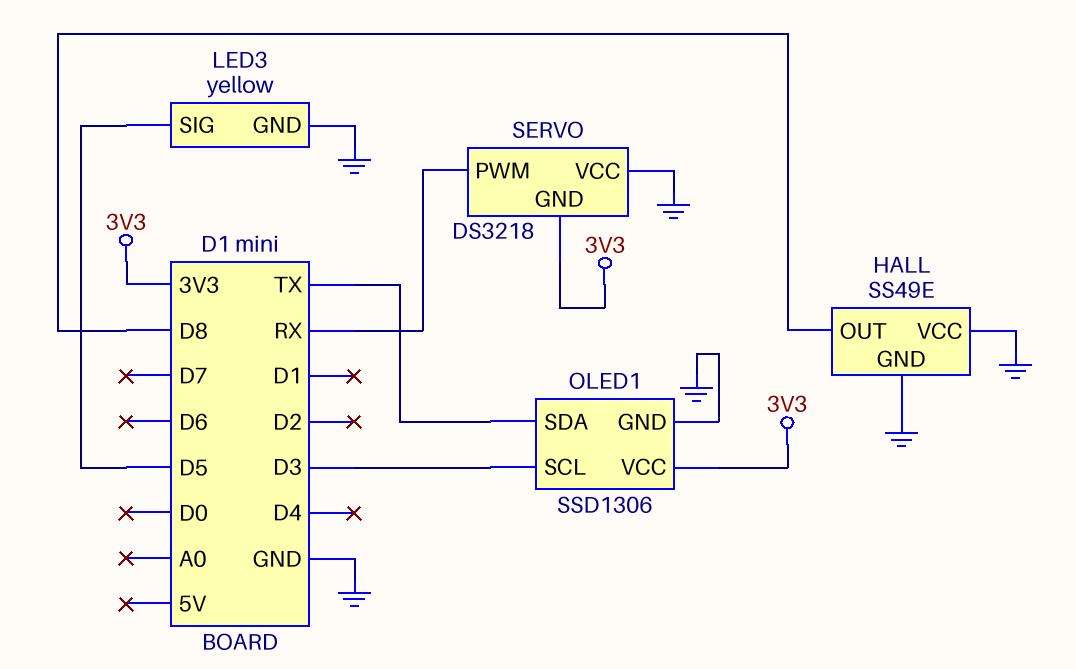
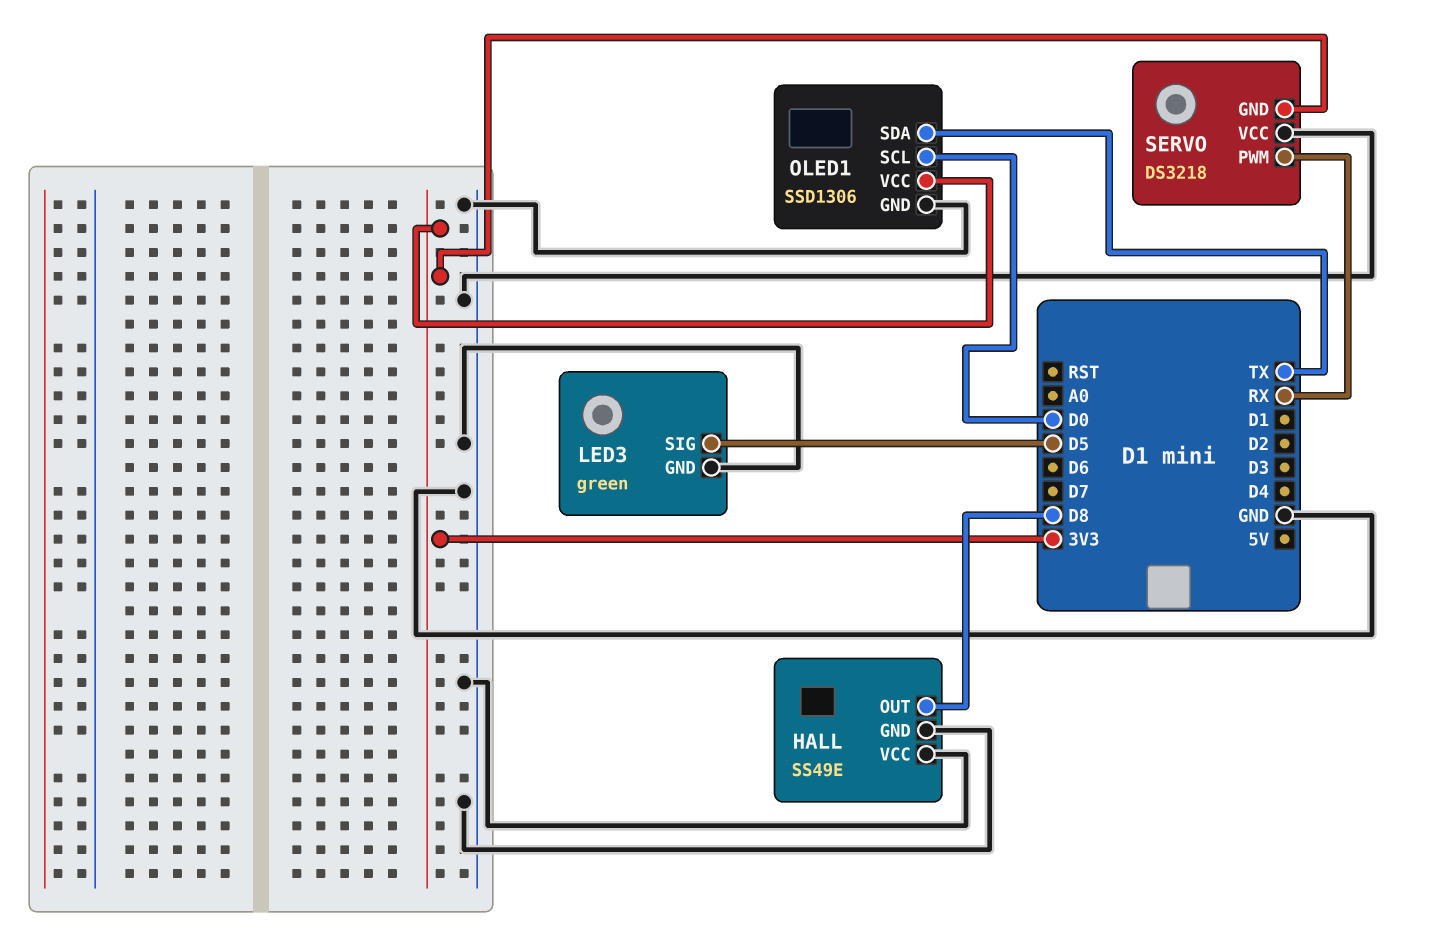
LED3: yellow -> green
OLED1 pin SCL: D3 -> D0

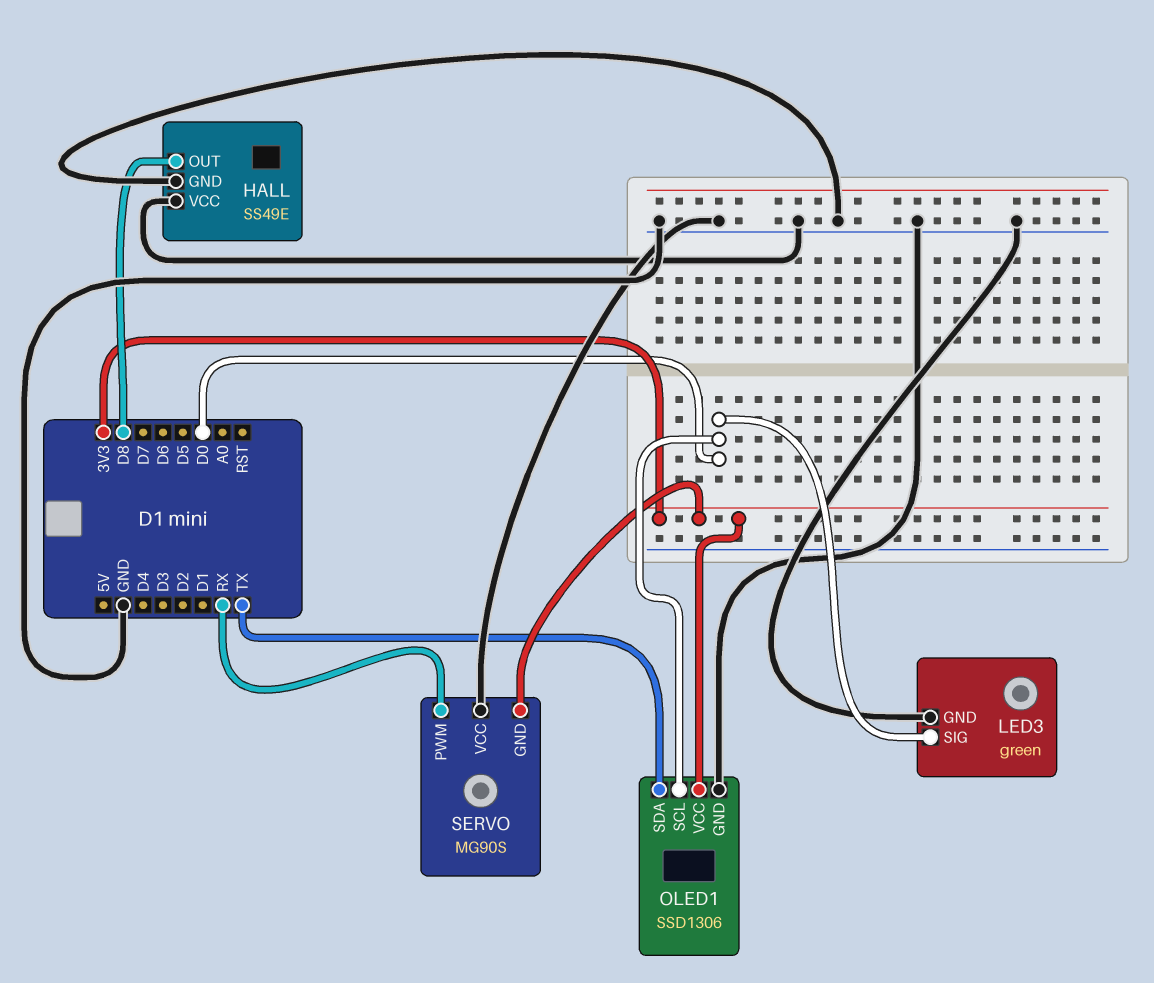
LED3 pin SIG: D5 -> D0
SERVO: DS3218 -> MG90S

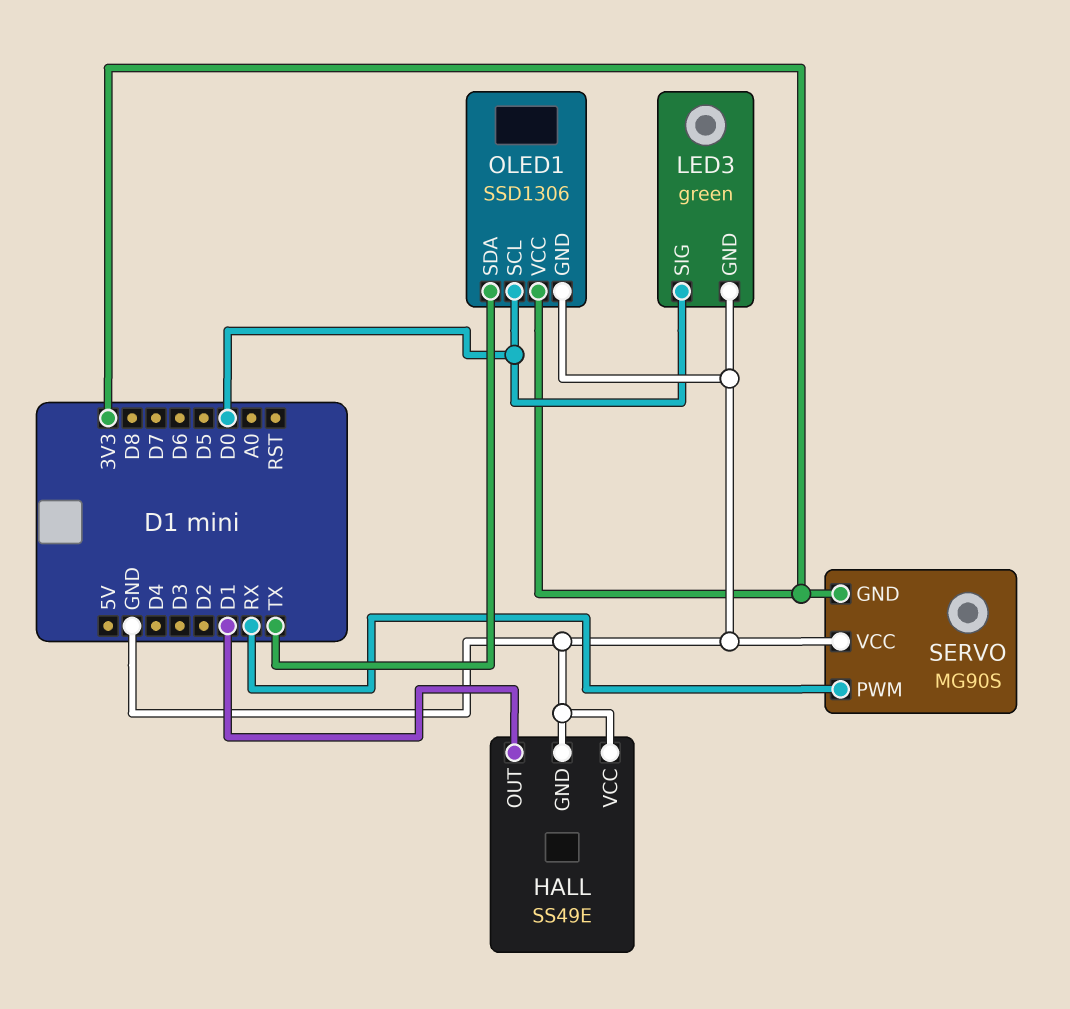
HALL pin OUT: D8 -> D1

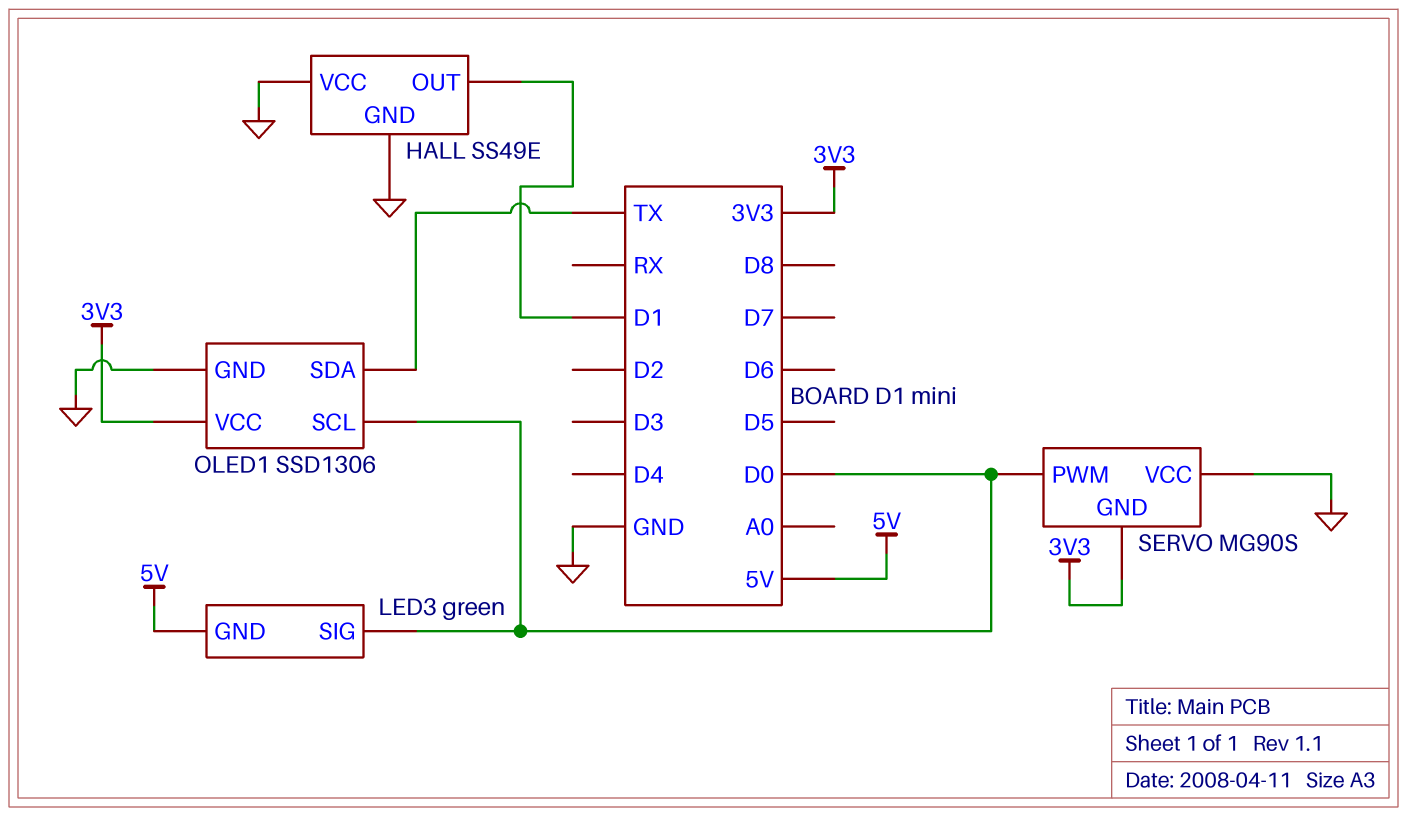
LED3 pin GND: GND -> 5V
SERVO pin PWM: RX -> D0

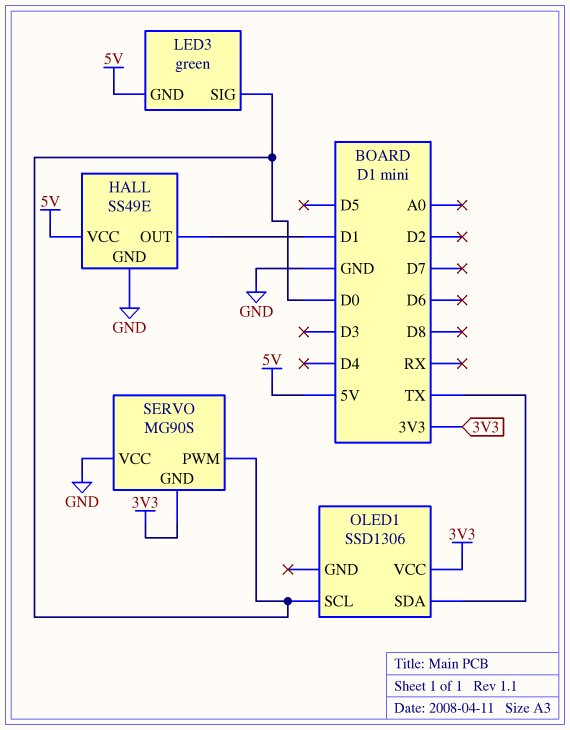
HALL pin VCC: GND -> 5V
OLED1 pin GND: GND -> none

